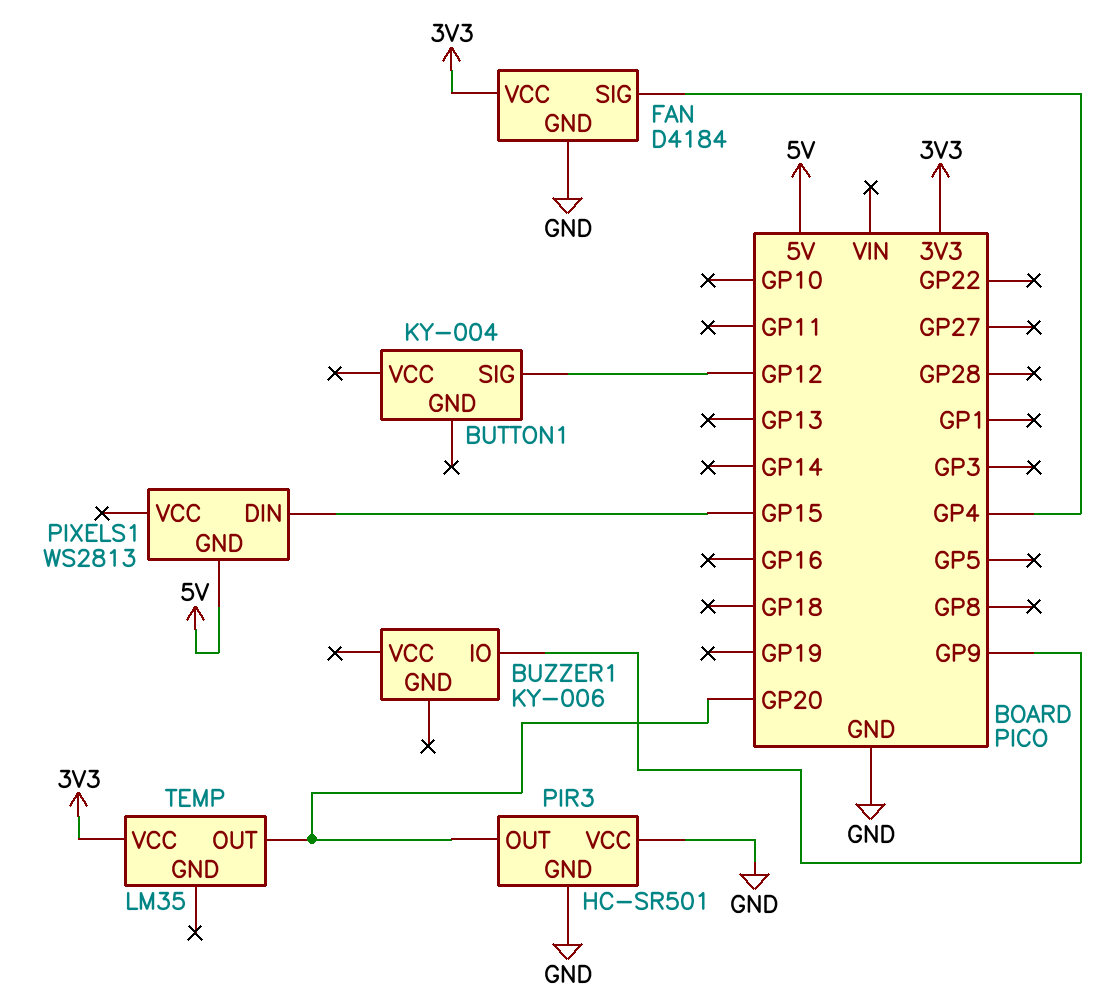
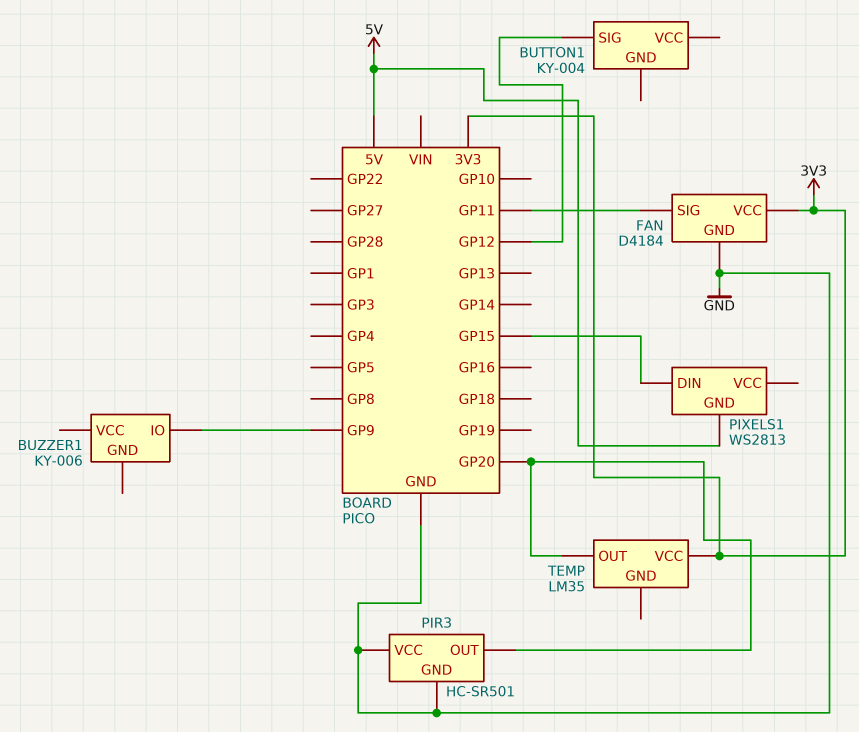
FAN pin SIG: GP4 -> GP11

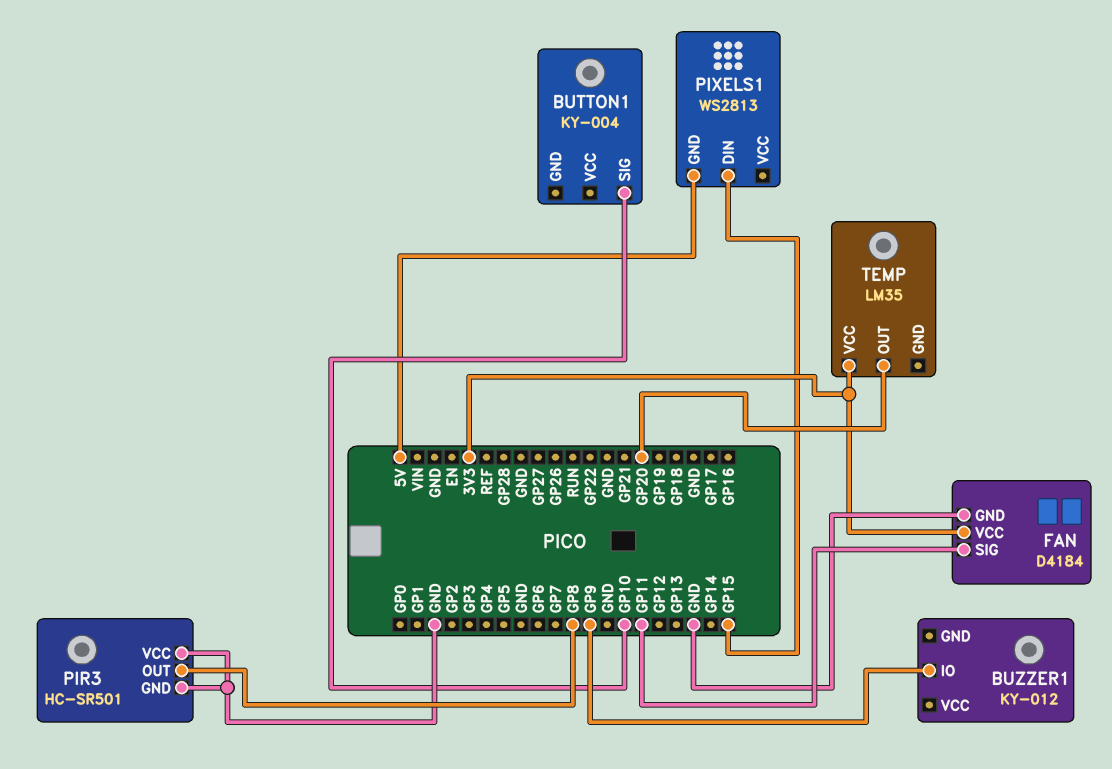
BUTTON1 pin SIG: GP12 -> GP10
BUZZER1: KY-006 -> KY-012
PIR3 pin OUT: GP20 -> GP8

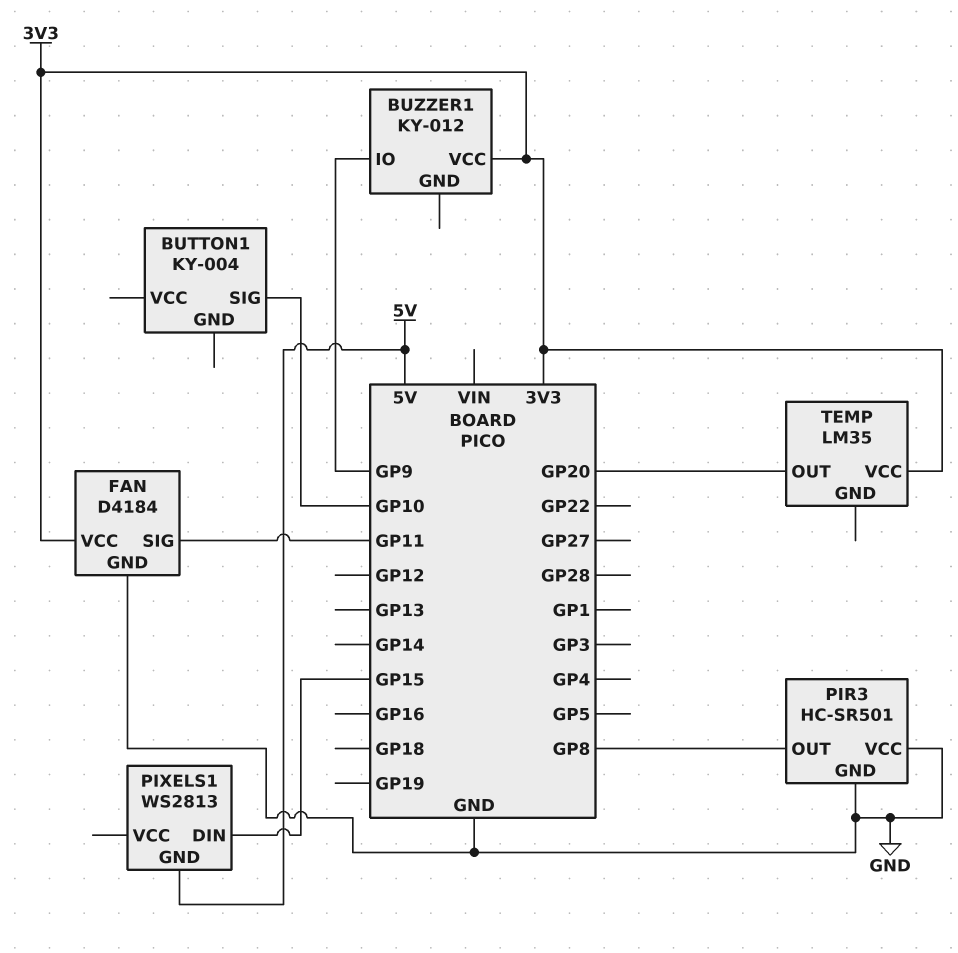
BUZZER1 pin VCC: none -> 3V3

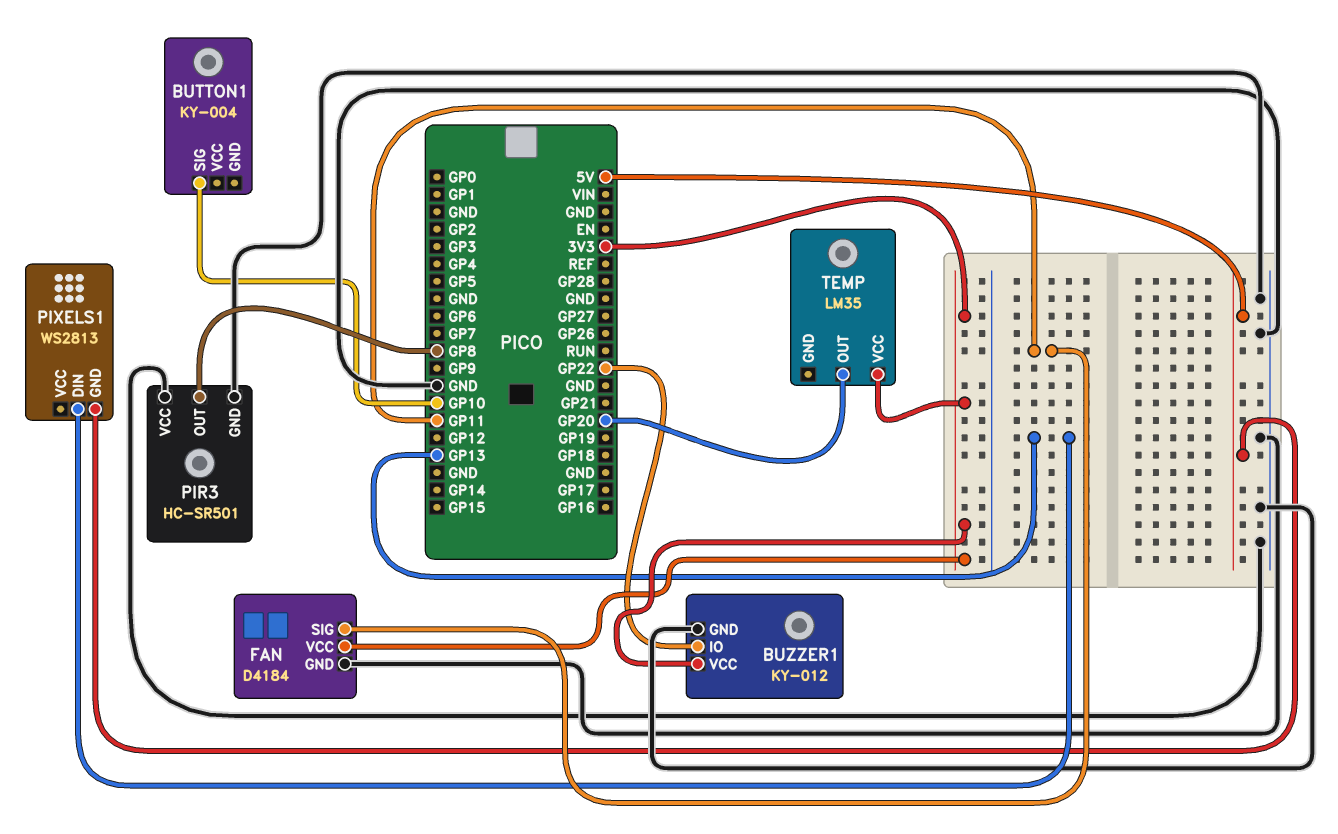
BUZZER1 pin GND: none -> GND
BUZZER1 pin IO: GP9 -> GP22
PIXELS1 pin DIN: GP15 -> GP13

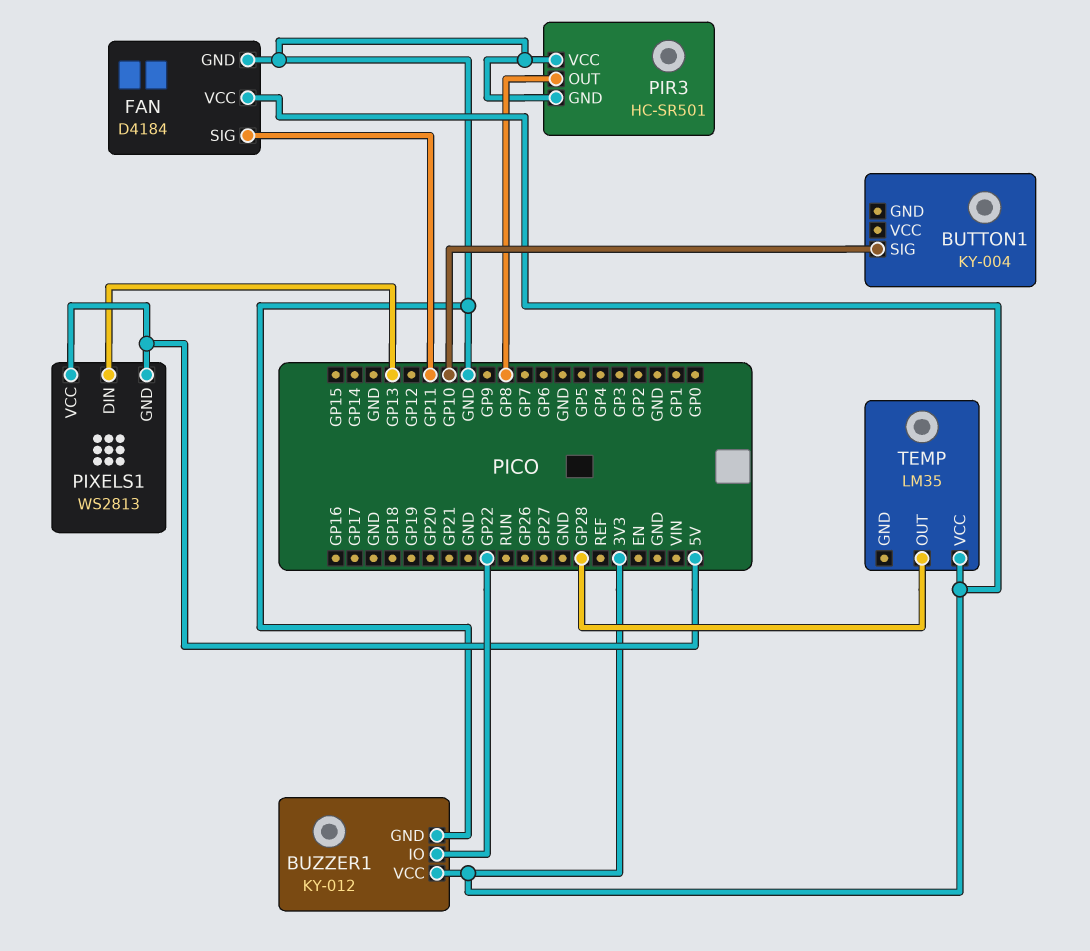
PIXELS1 pin VCC: none -> 5V
TEMP pin OUT: GP20 -> GP28

